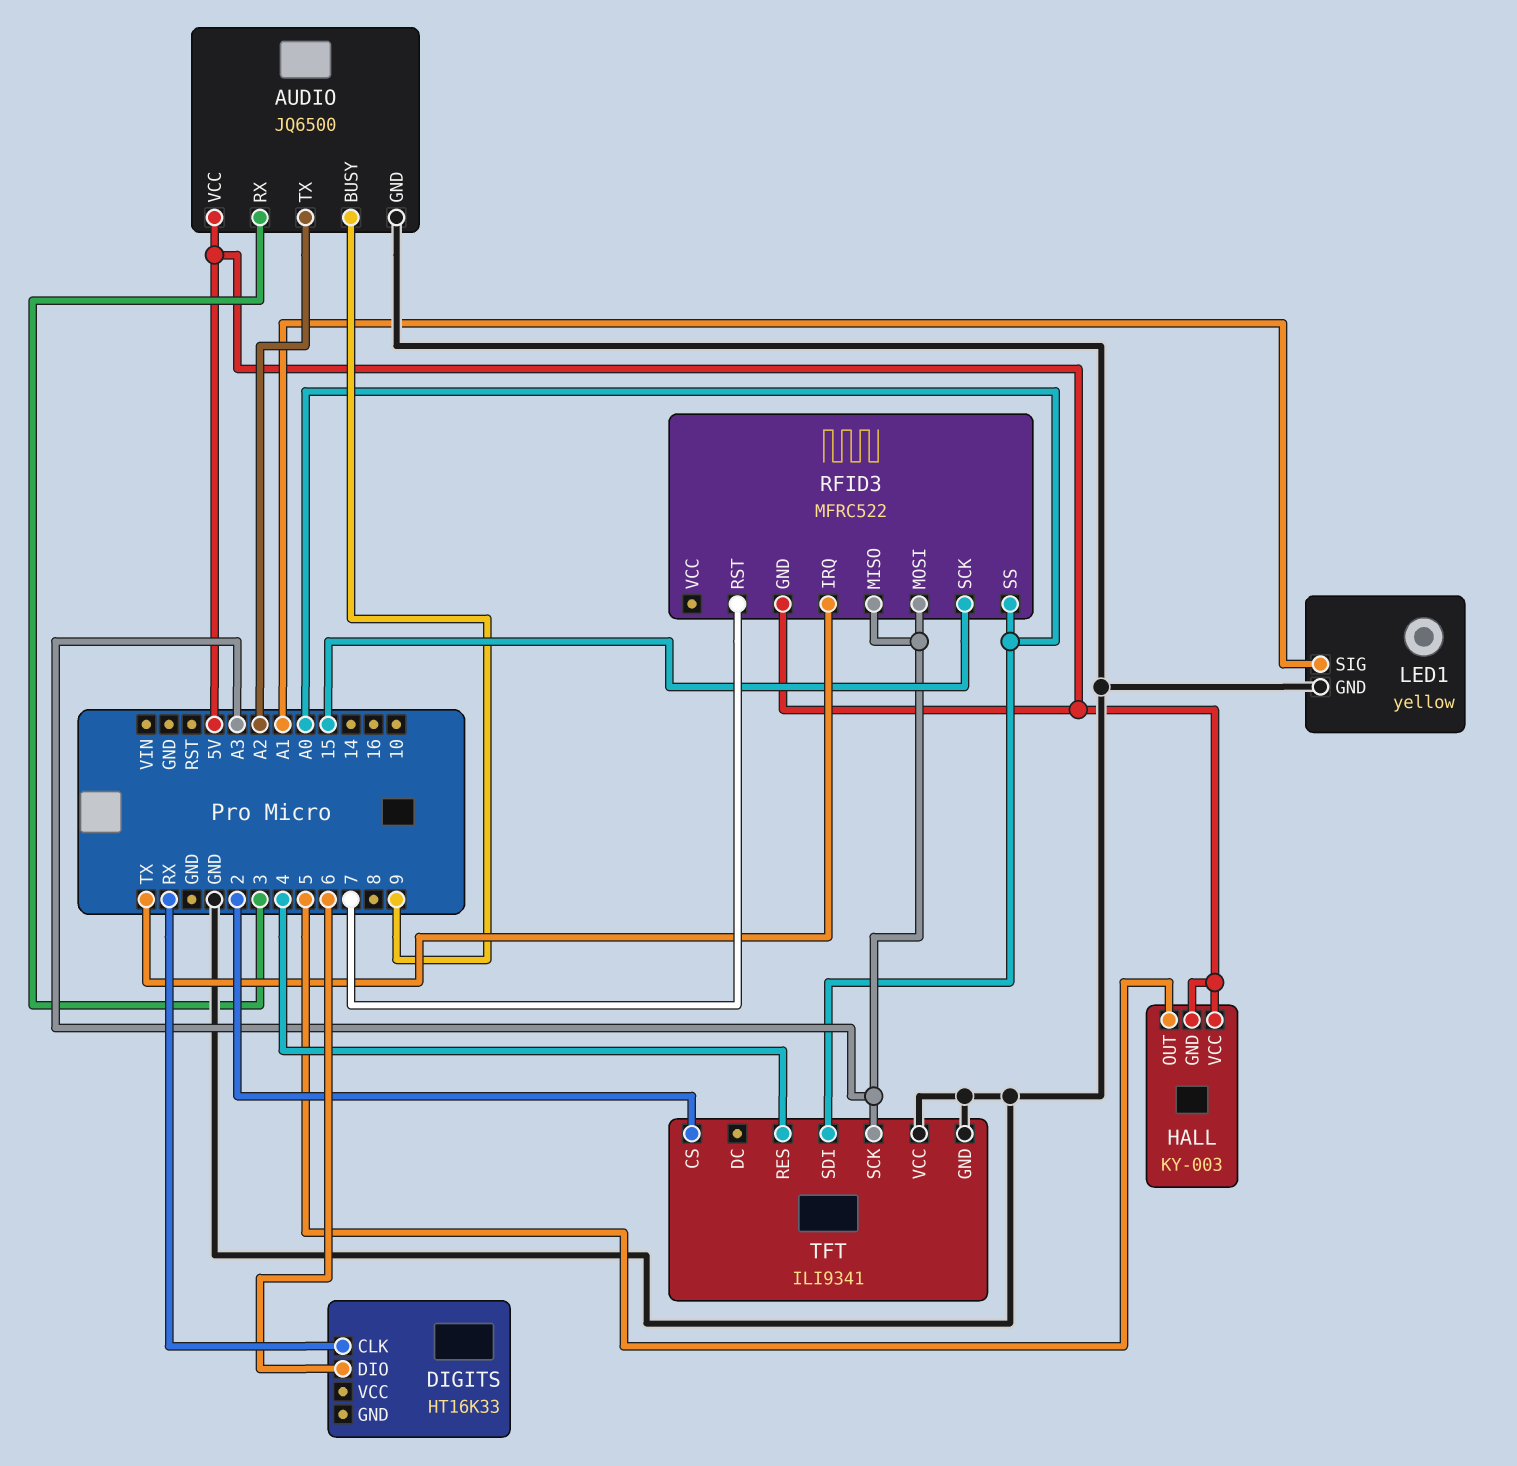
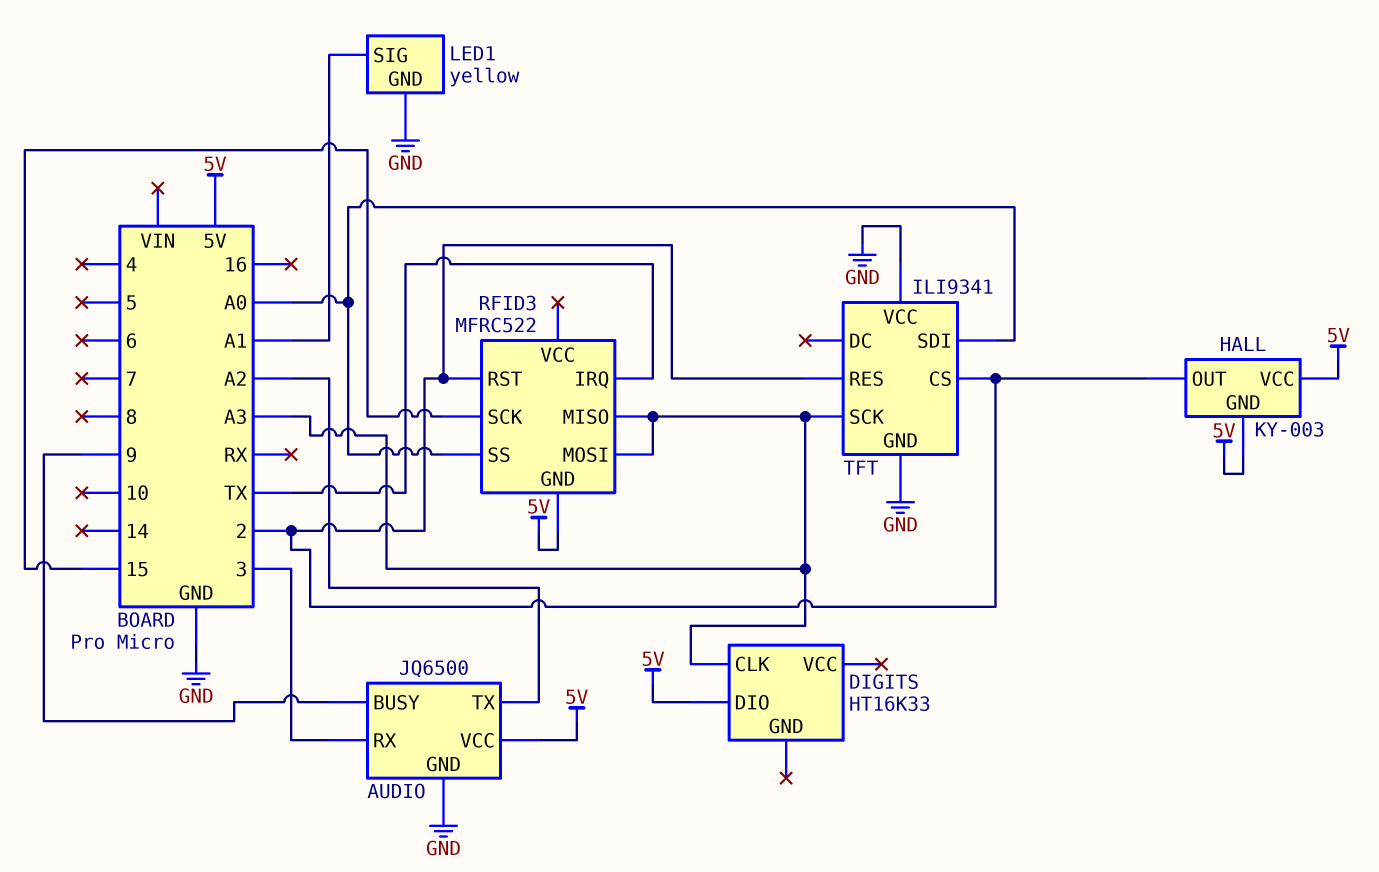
DIGITS pin CLK: RX -> A3
DIGITS pin DIO: 6 -> 5V
HALL pin OUT: 5 -> 2
RFID3 pin RST: 7 -> 2
TFT pin RES: 4 -> 2

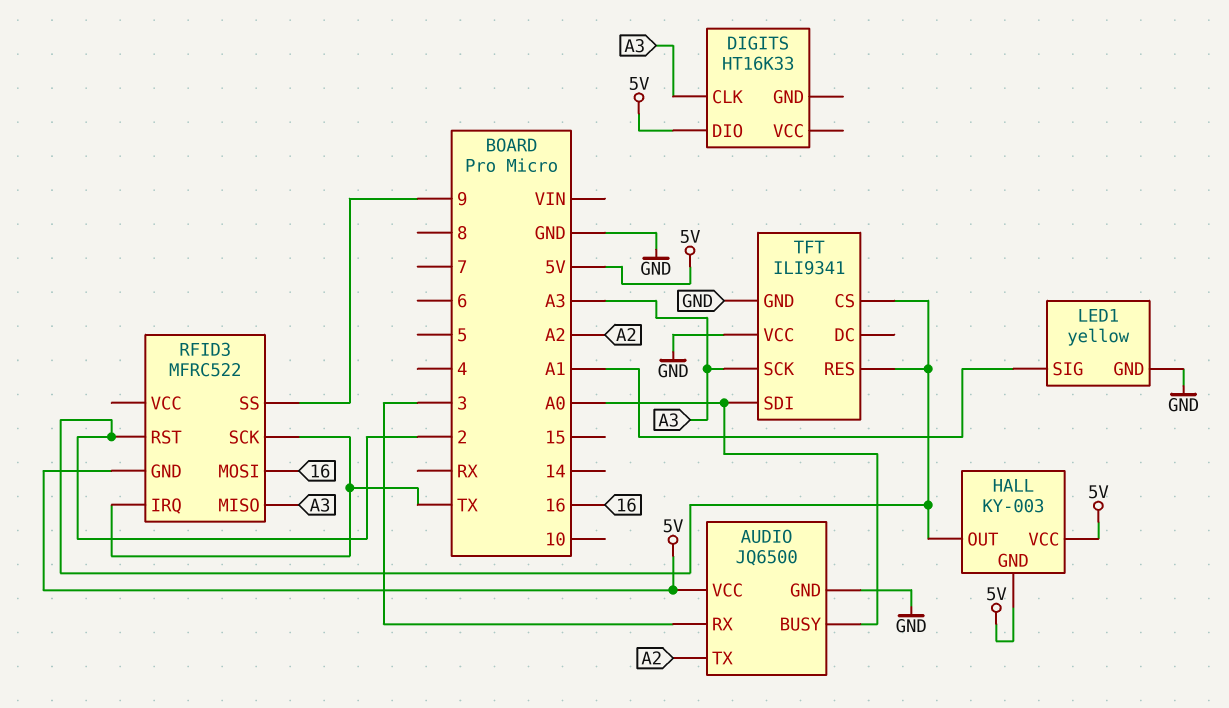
AUDIO pin BUSY: 9 -> A0
RFID3 pin MOSI: A3 -> 16
RFID3 pin SCK: 15 -> TX
RFID3 pin SS: A0 -> 9

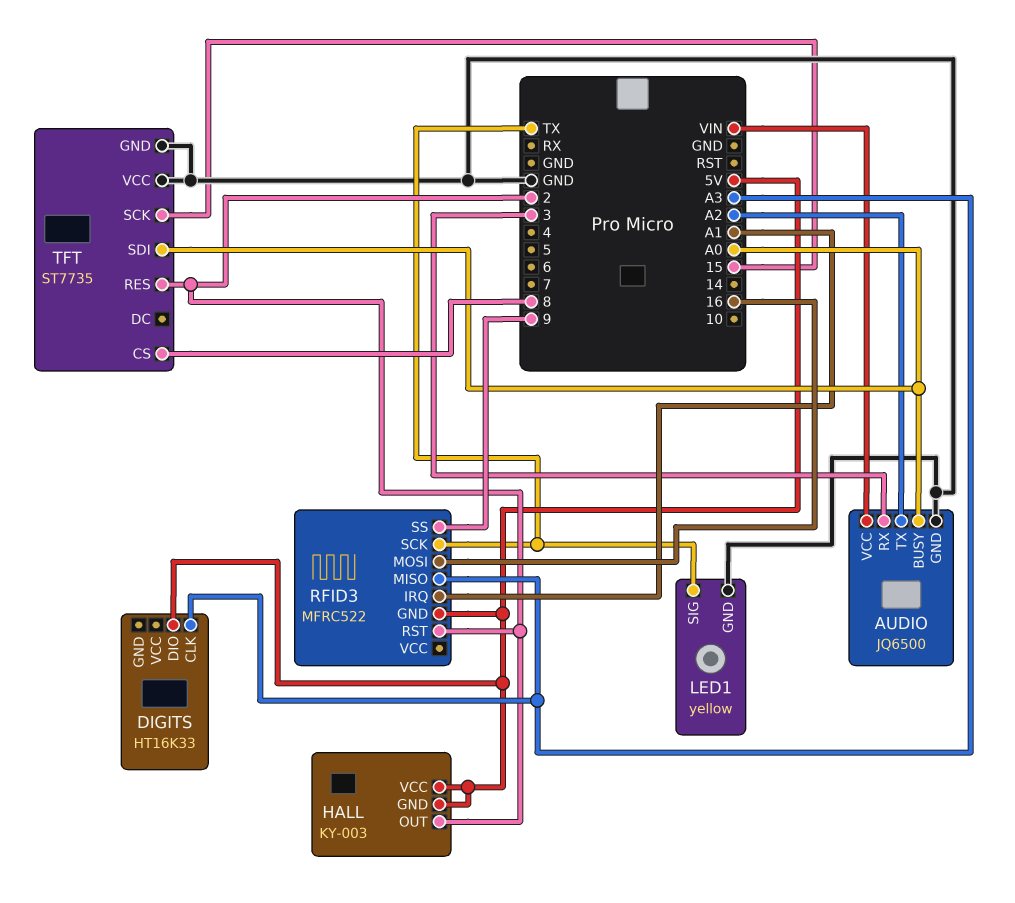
AUDIO pin VCC: 5V -> VIN
LED1 pin SIG: A1 -> TX
RFID3 pin IRQ: TX -> A1
TFT: ILI9341 -> ST7735
TFT pin CS: 2 -> 8
TFT pin SCK: A3 -> 15

